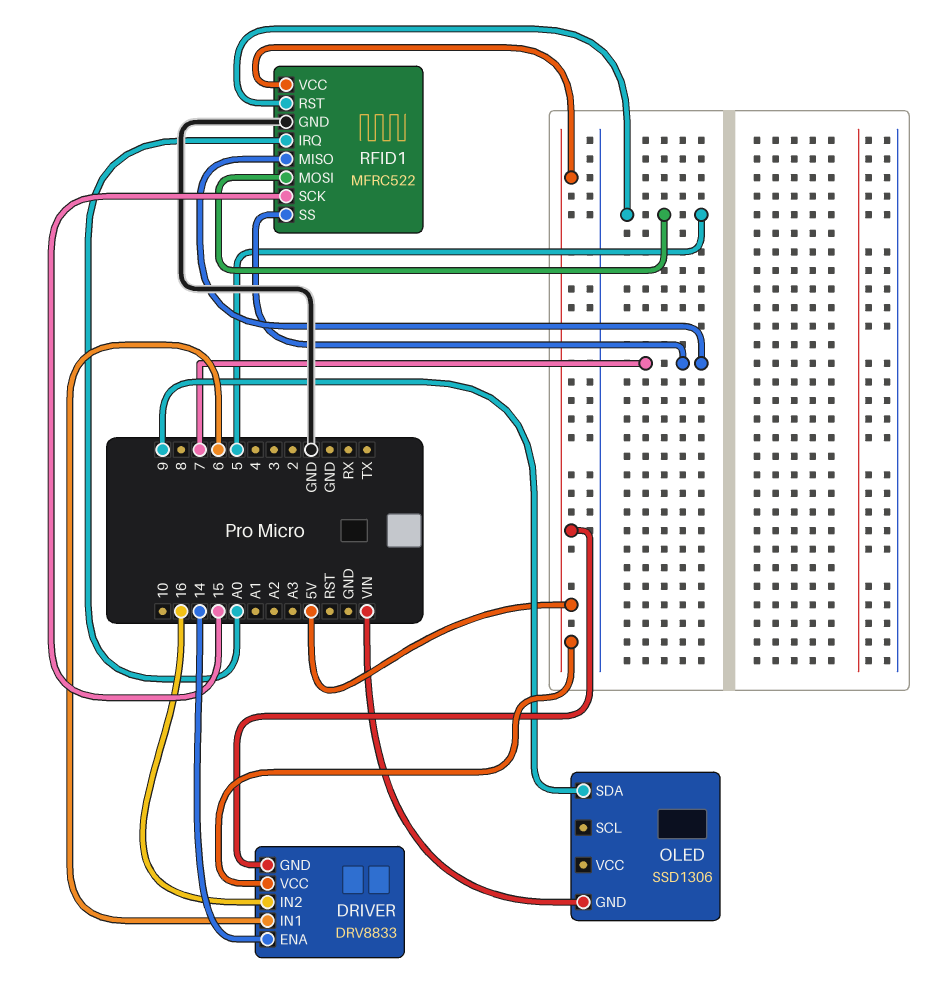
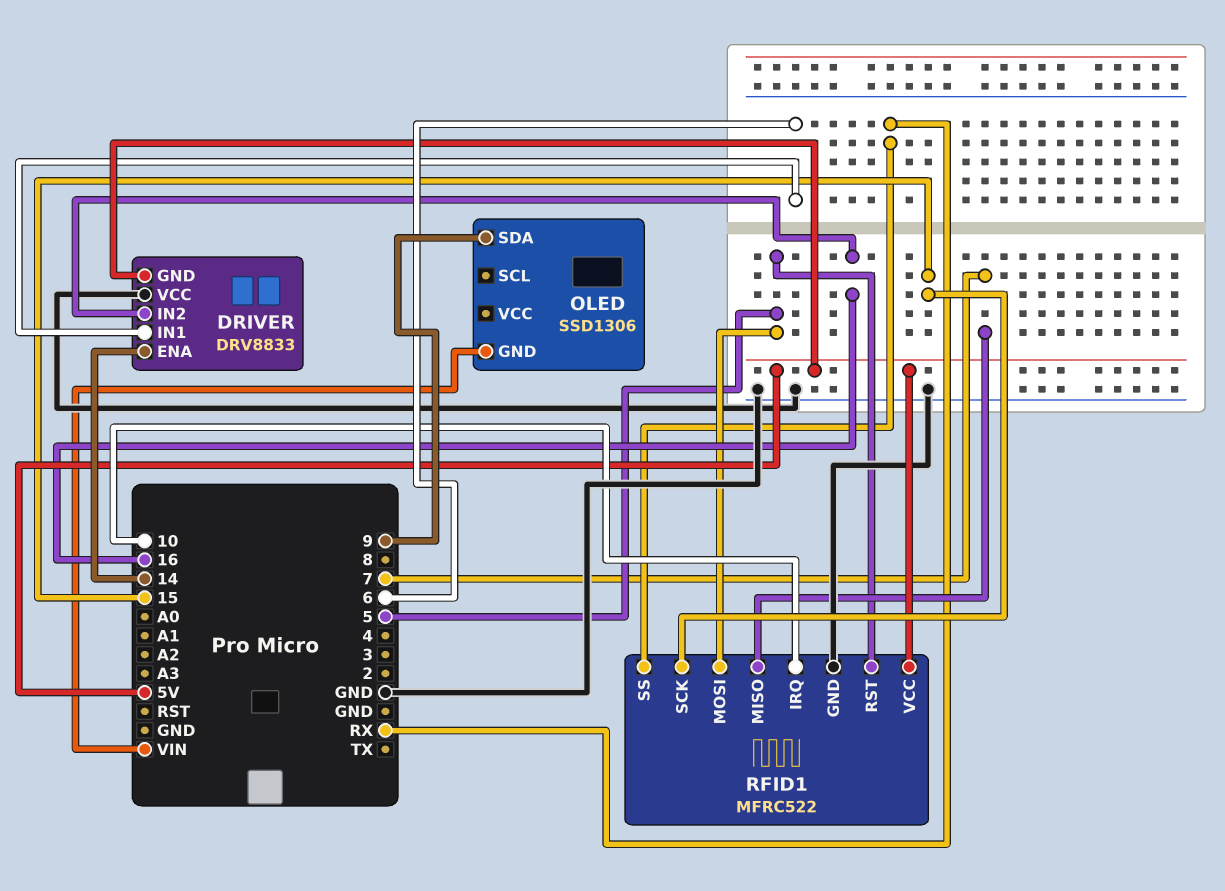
DRIVER pin VCC: 5V -> GND
RFID1 pin IRQ: A0 -> 10
RFID1 pin SS: 7 -> RX

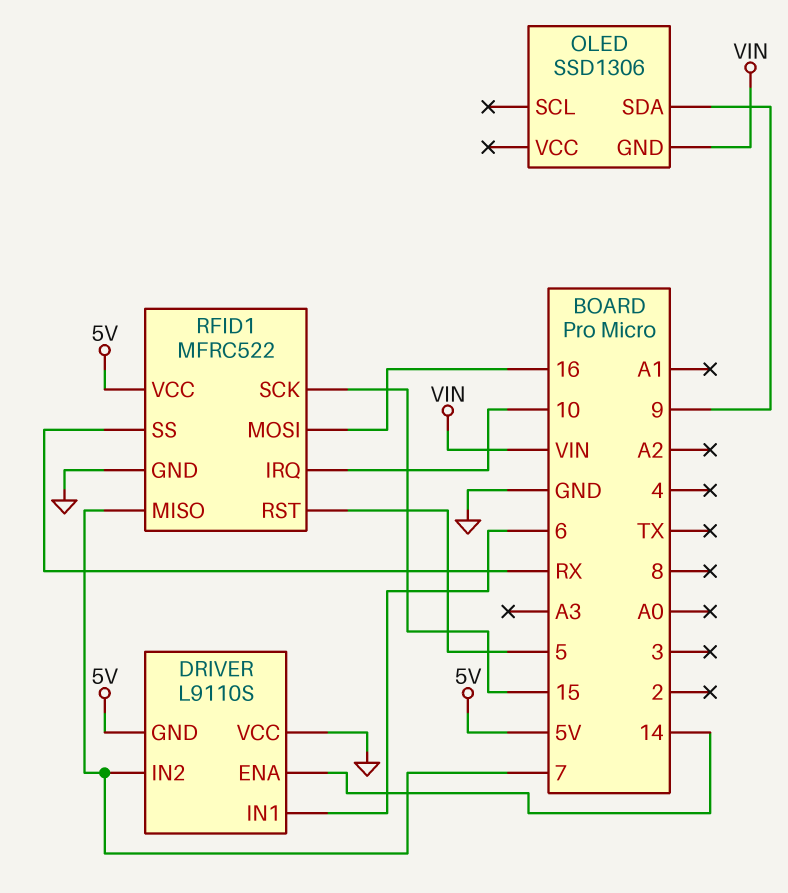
DRIVER: DRV8833 -> L9110S
DRIVER pin IN2: 16 -> 7
RFID1 pin MOSI: 5 -> 16

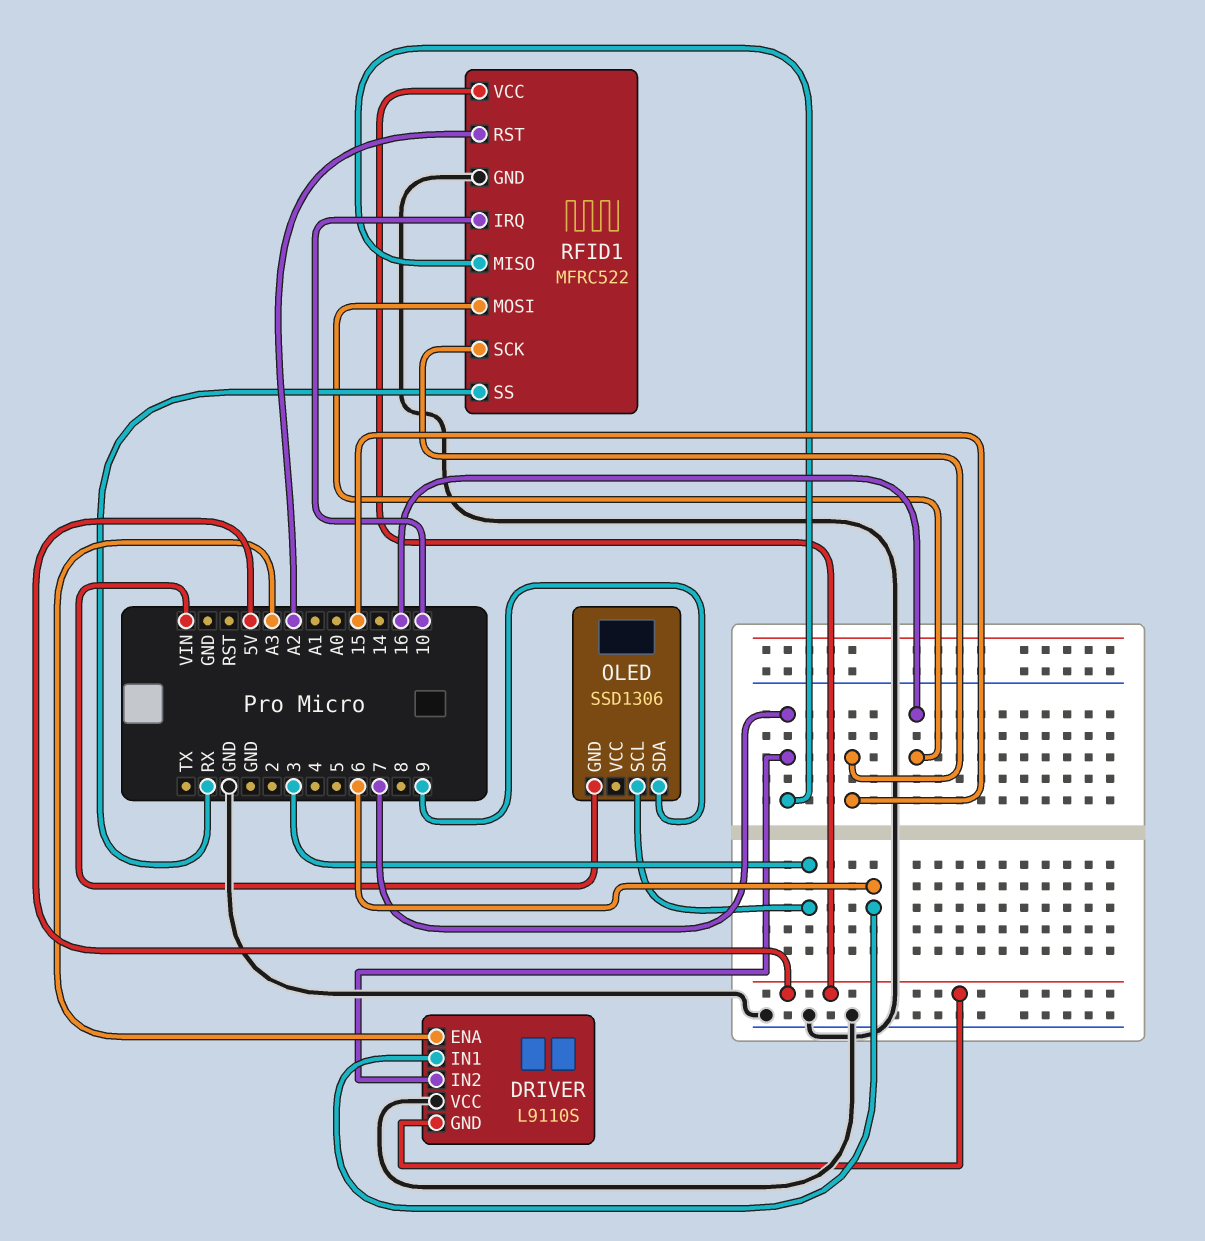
DRIVER pin ENA: 14 -> A3
OLED pin SCL: none -> 3
RFID1 pin RST: 5 -> A2

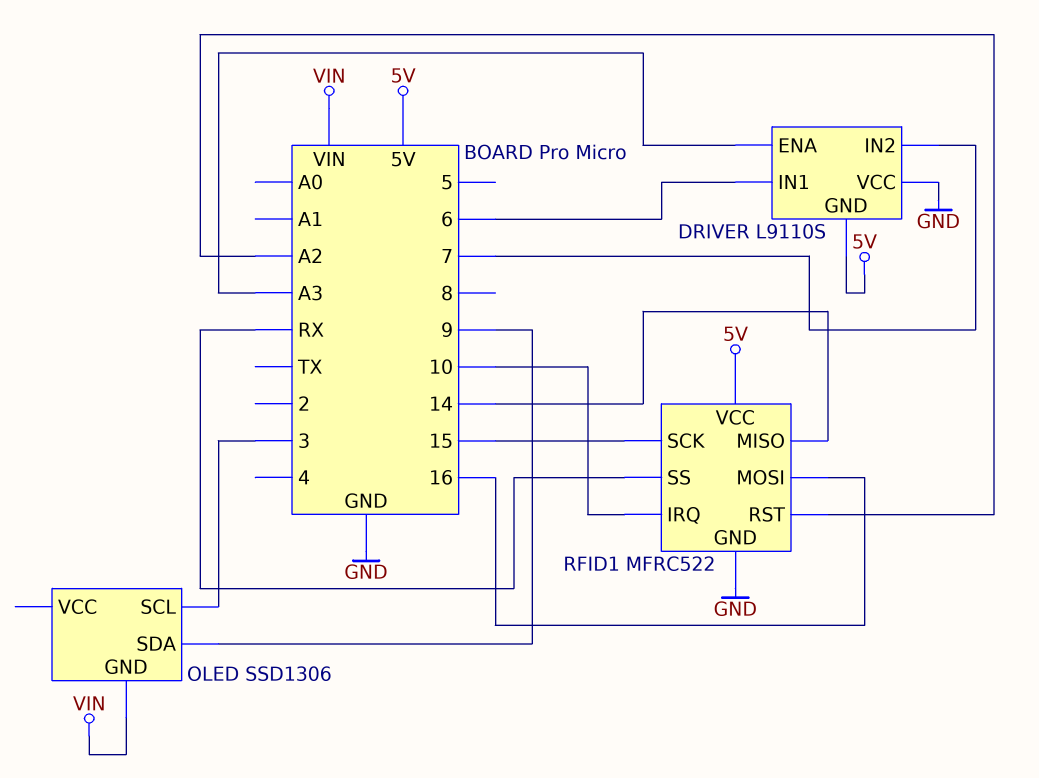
RFID1 pin MISO: 7 -> 14

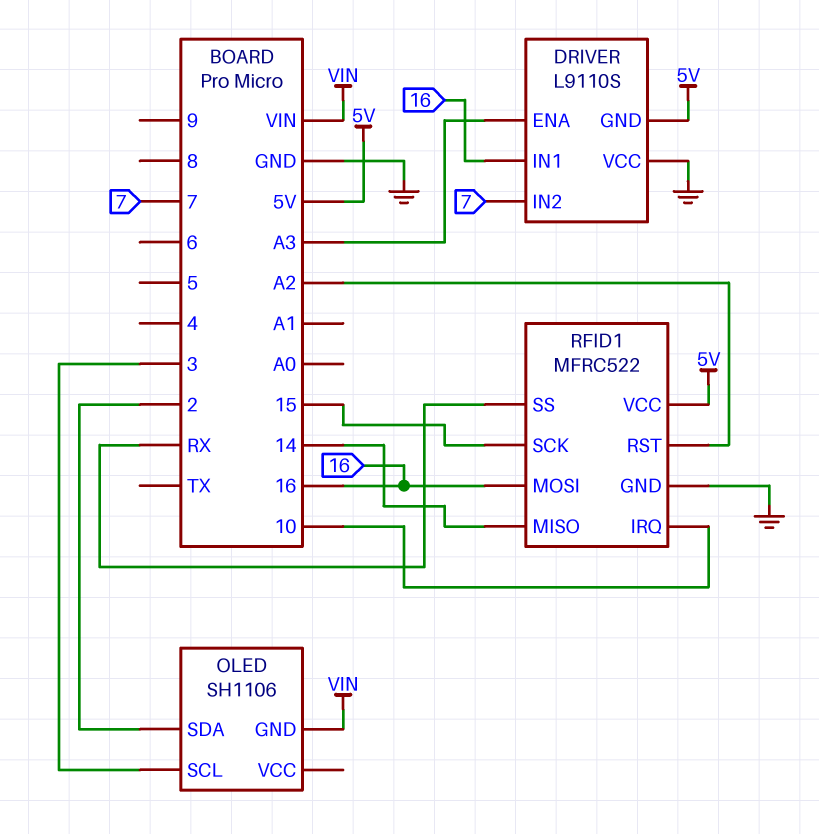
DRIVER pin IN1: 6 -> 16
OLED: SSD1306 -> SH1106
OLED pin SDA: 9 -> 2

